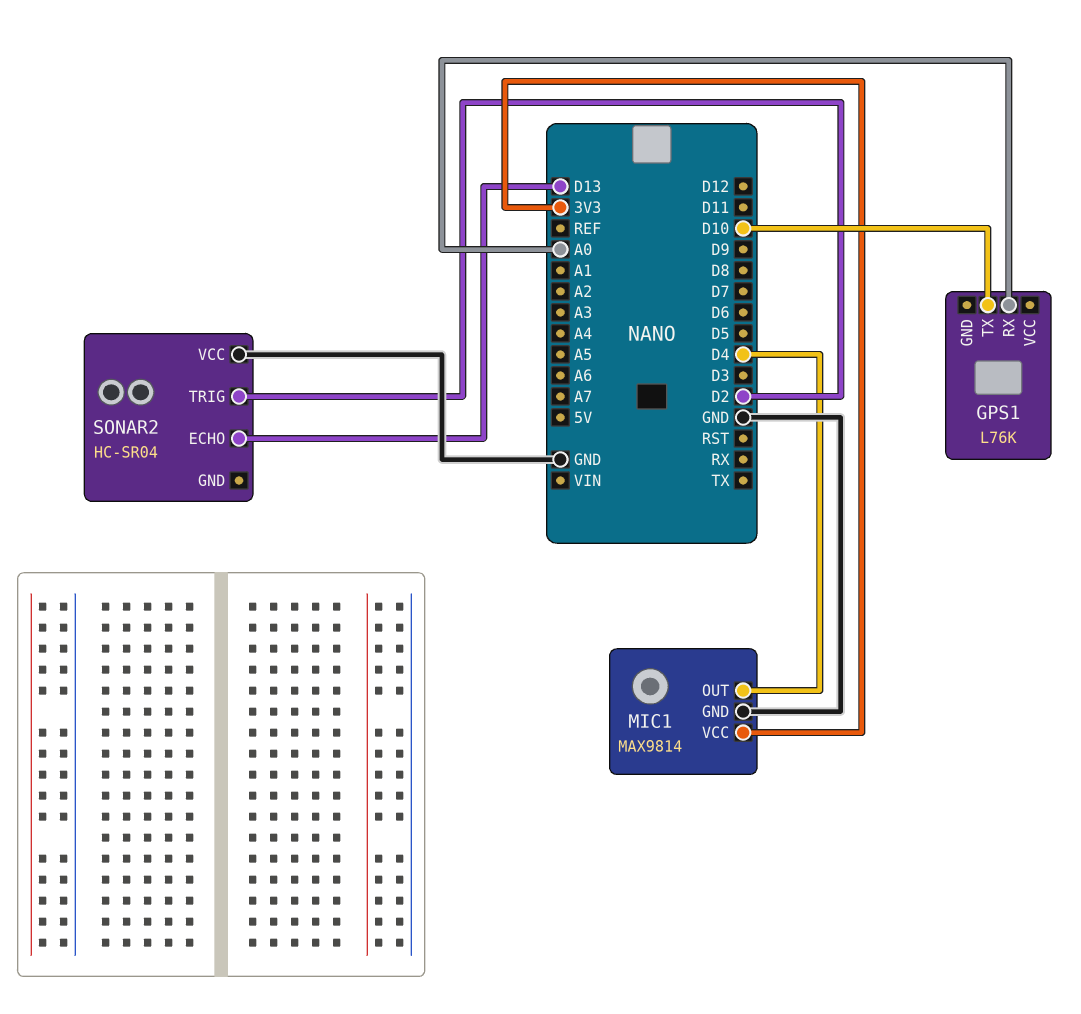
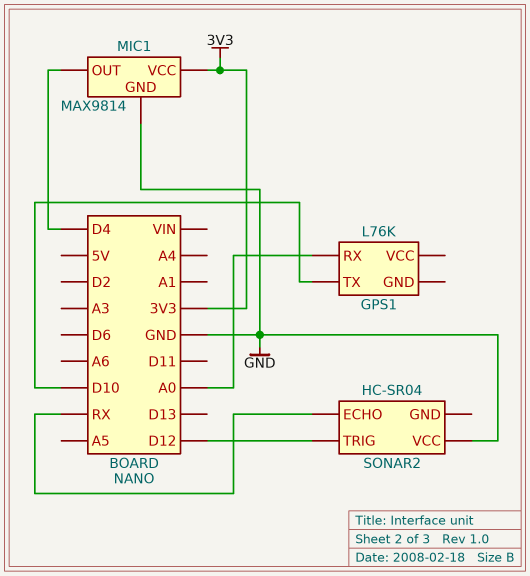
SONAR2 pin ECHO: D13 -> RX
SONAR2 pin TRIG: D2 -> D12

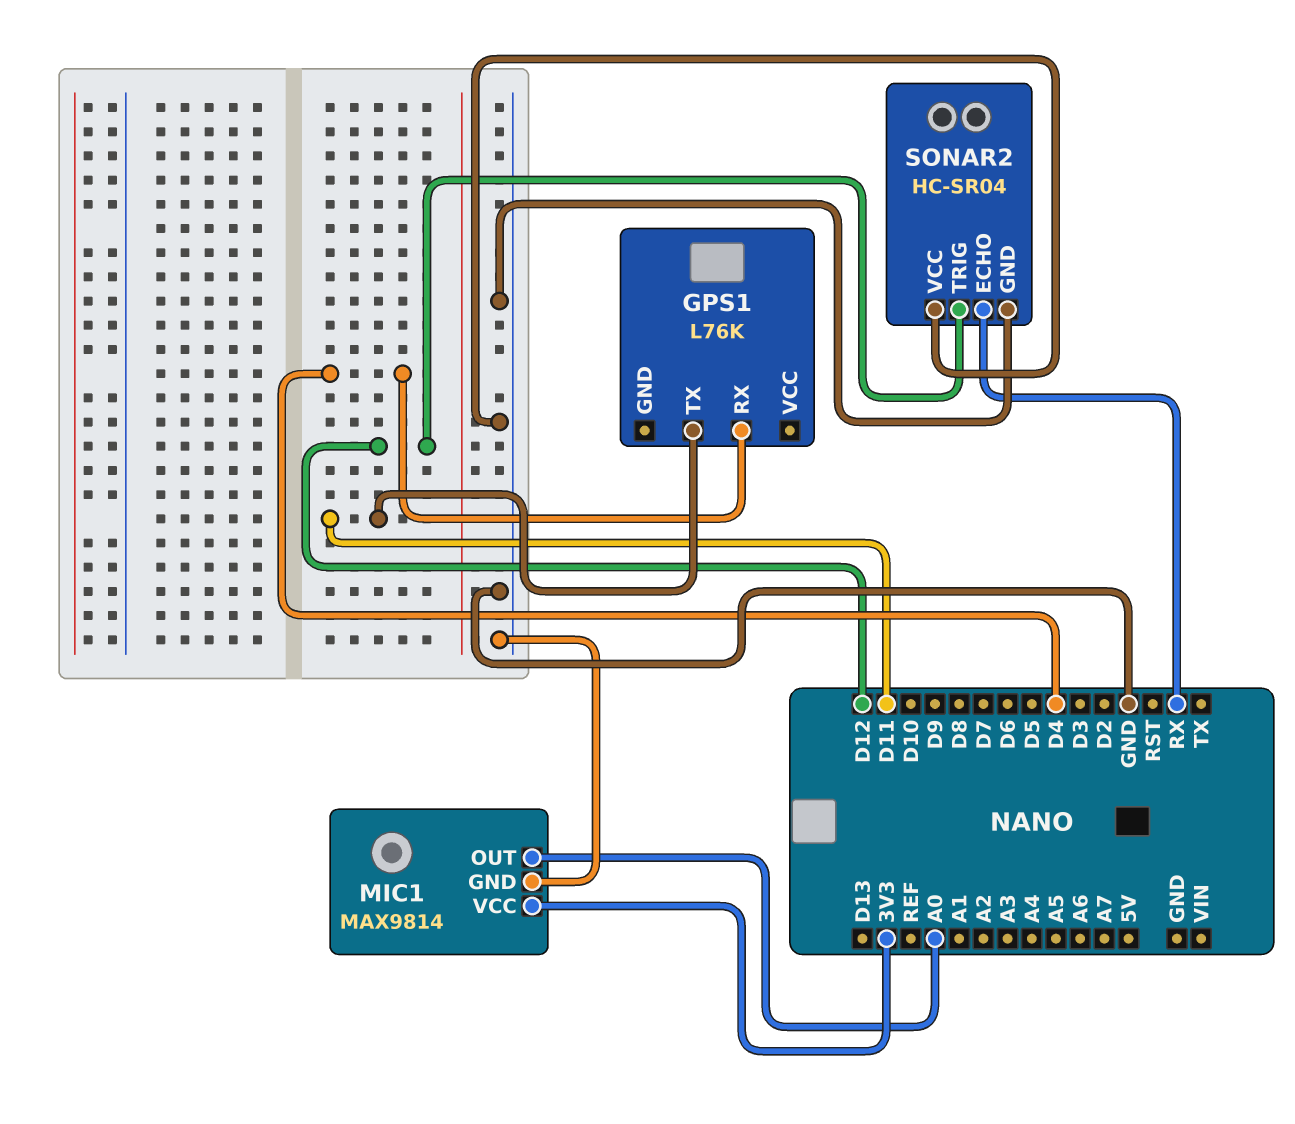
GPS1 pin RX: A0 -> D4
GPS1 pin TX: D10 -> D11
MIC1 pin OUT: D4 -> A0
SONAR2 pin GND: none -> GND

